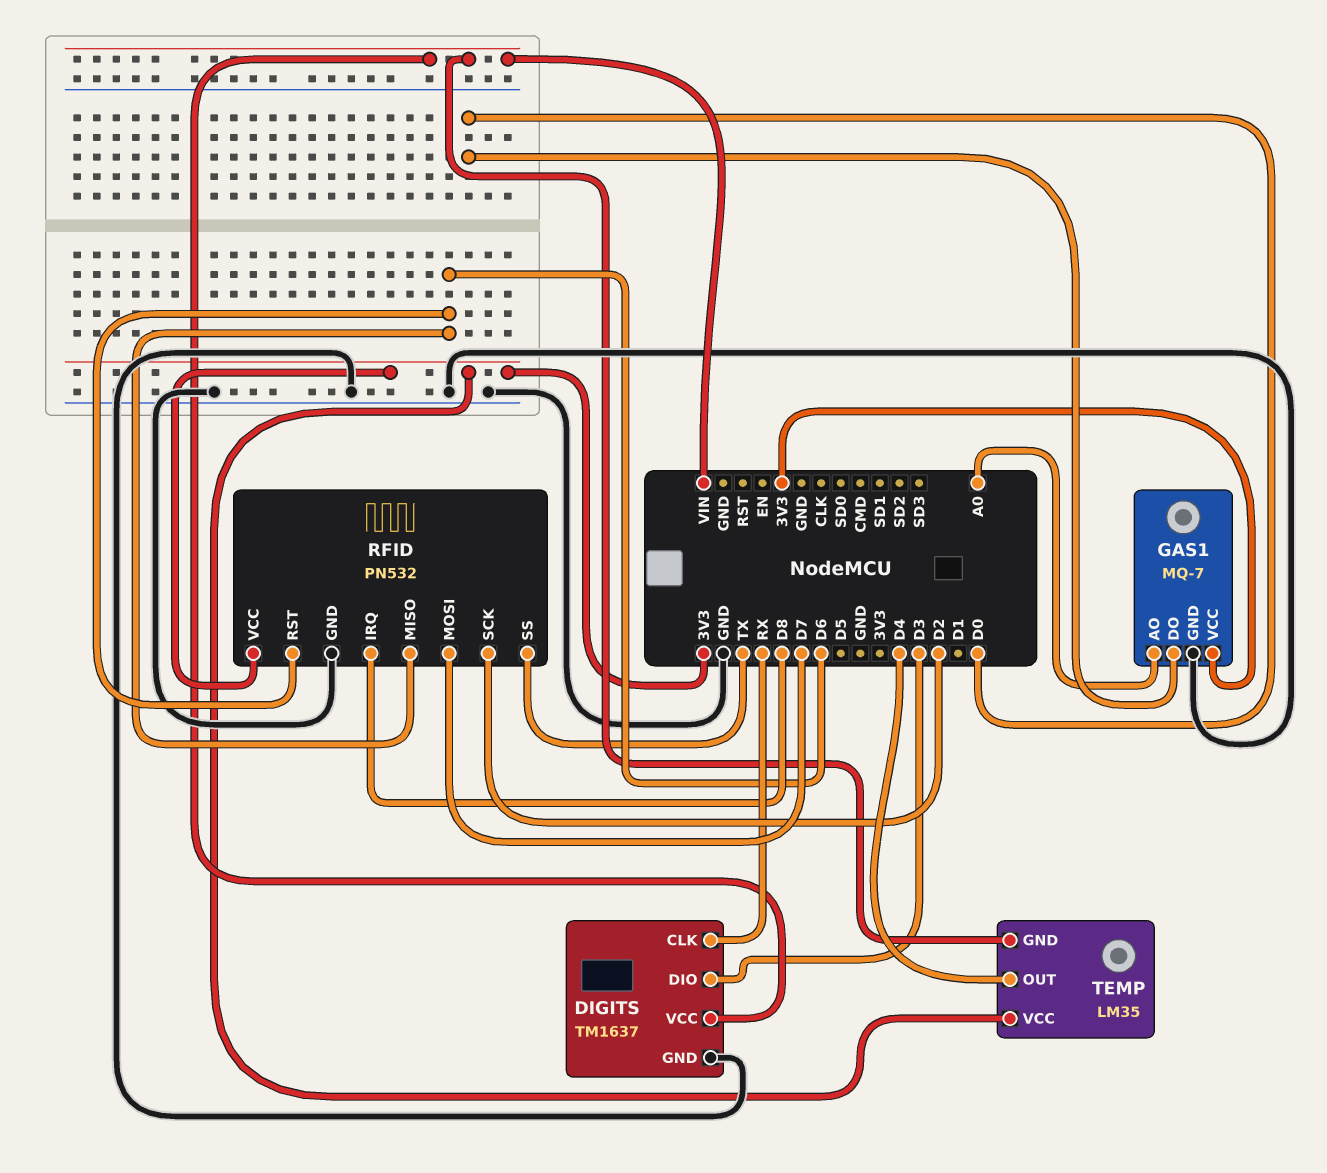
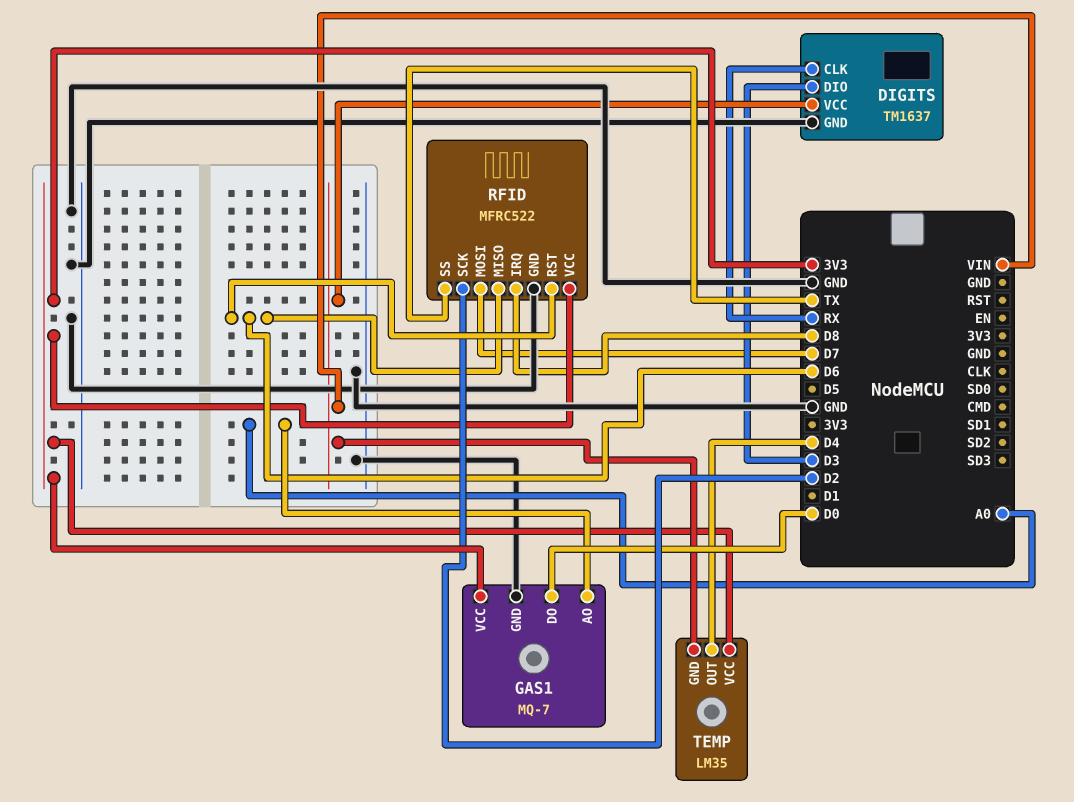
RFID: PN532 -> MFRC522

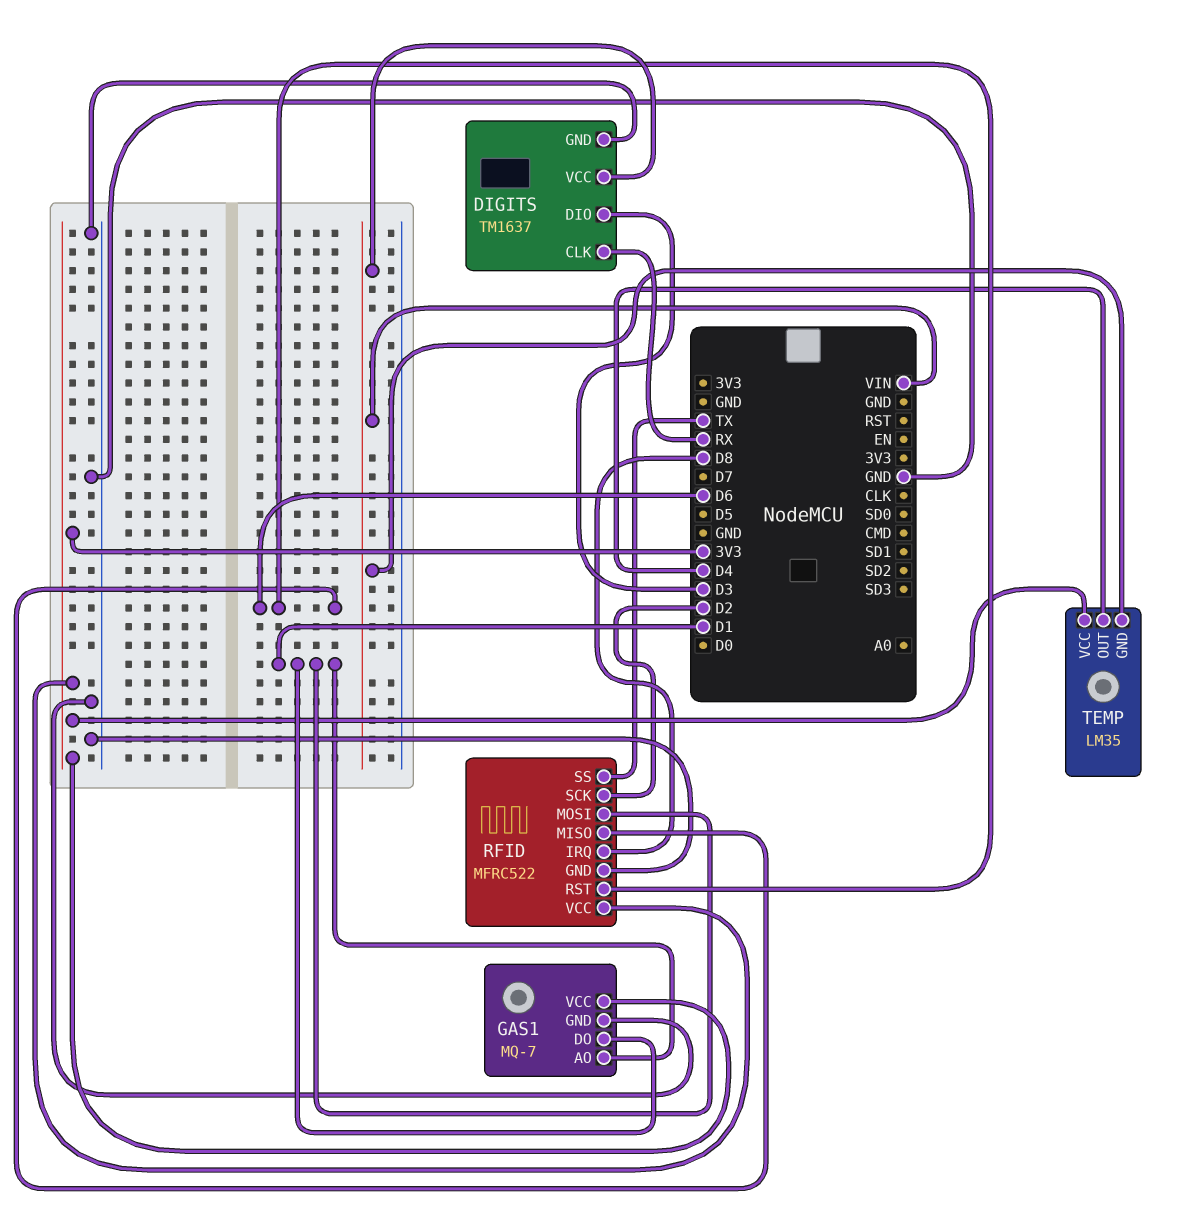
GAS1 pin AO: A0 -> D1
GAS1 pin DO: D0 -> D1
RFID pin MOSI: D7 -> D1

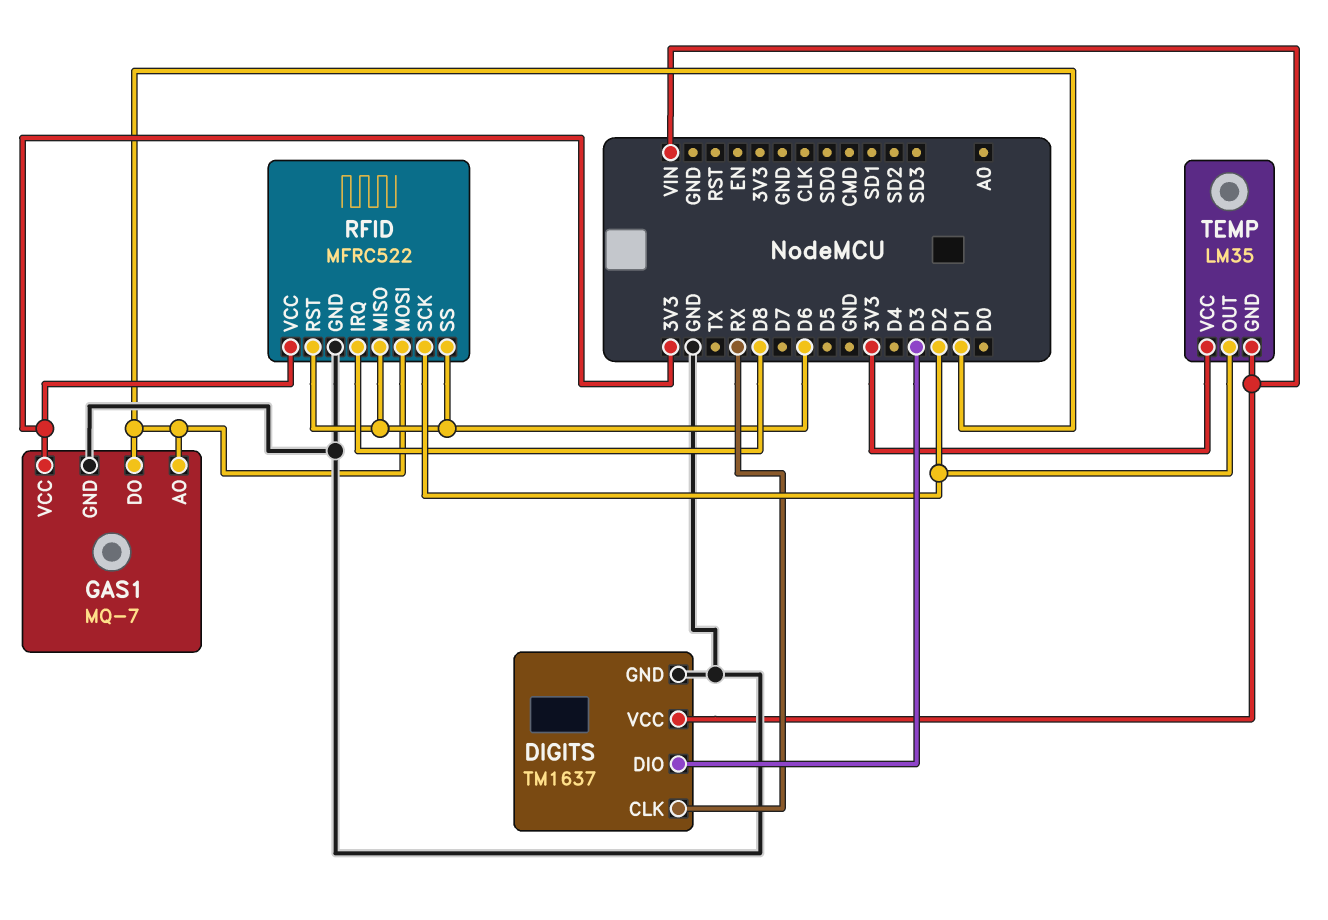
RFID pin SS: TX -> D6
TEMP pin OUT: D4 -> D2

